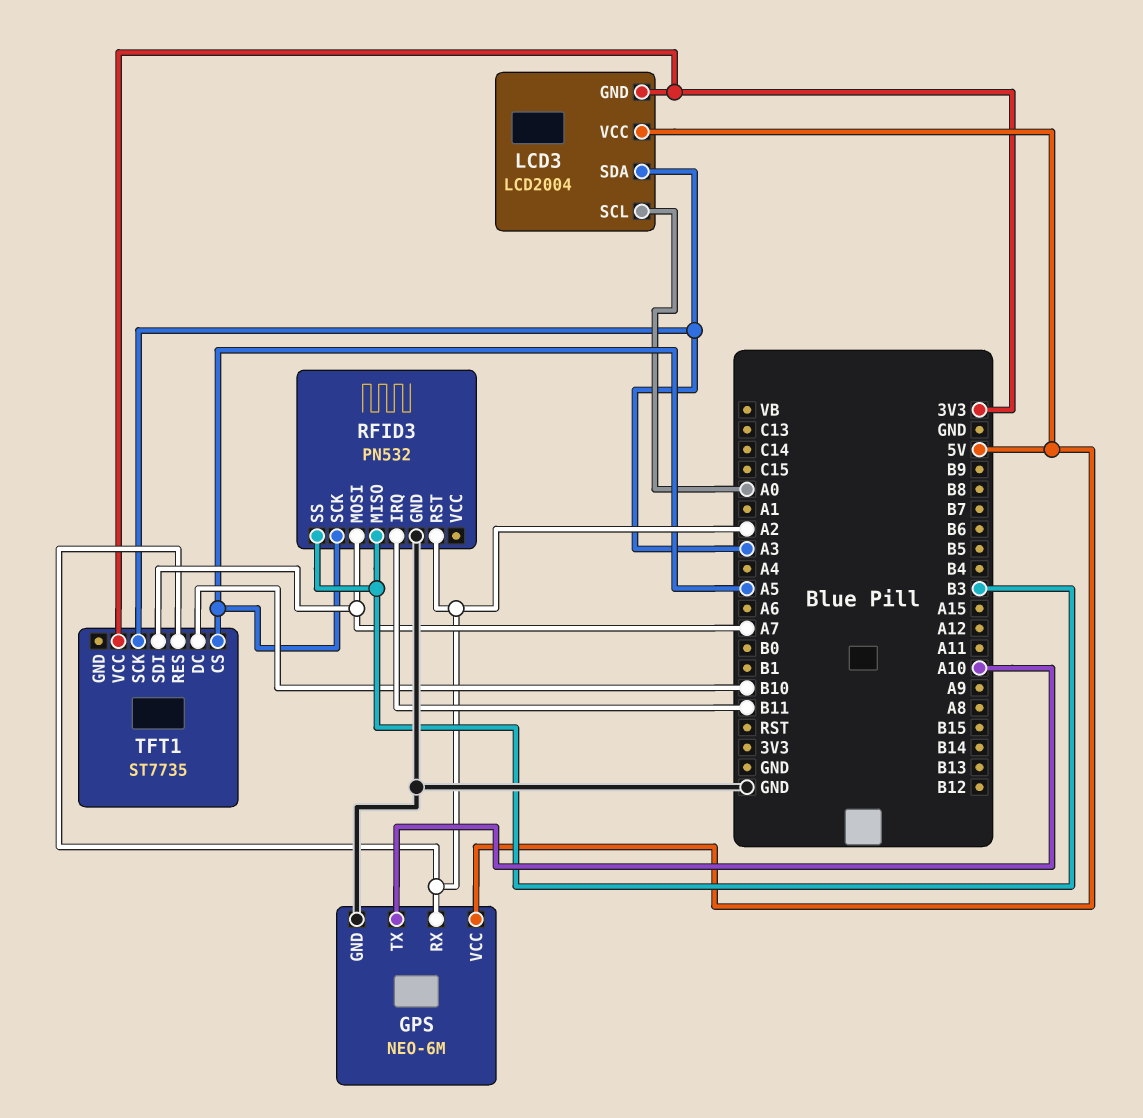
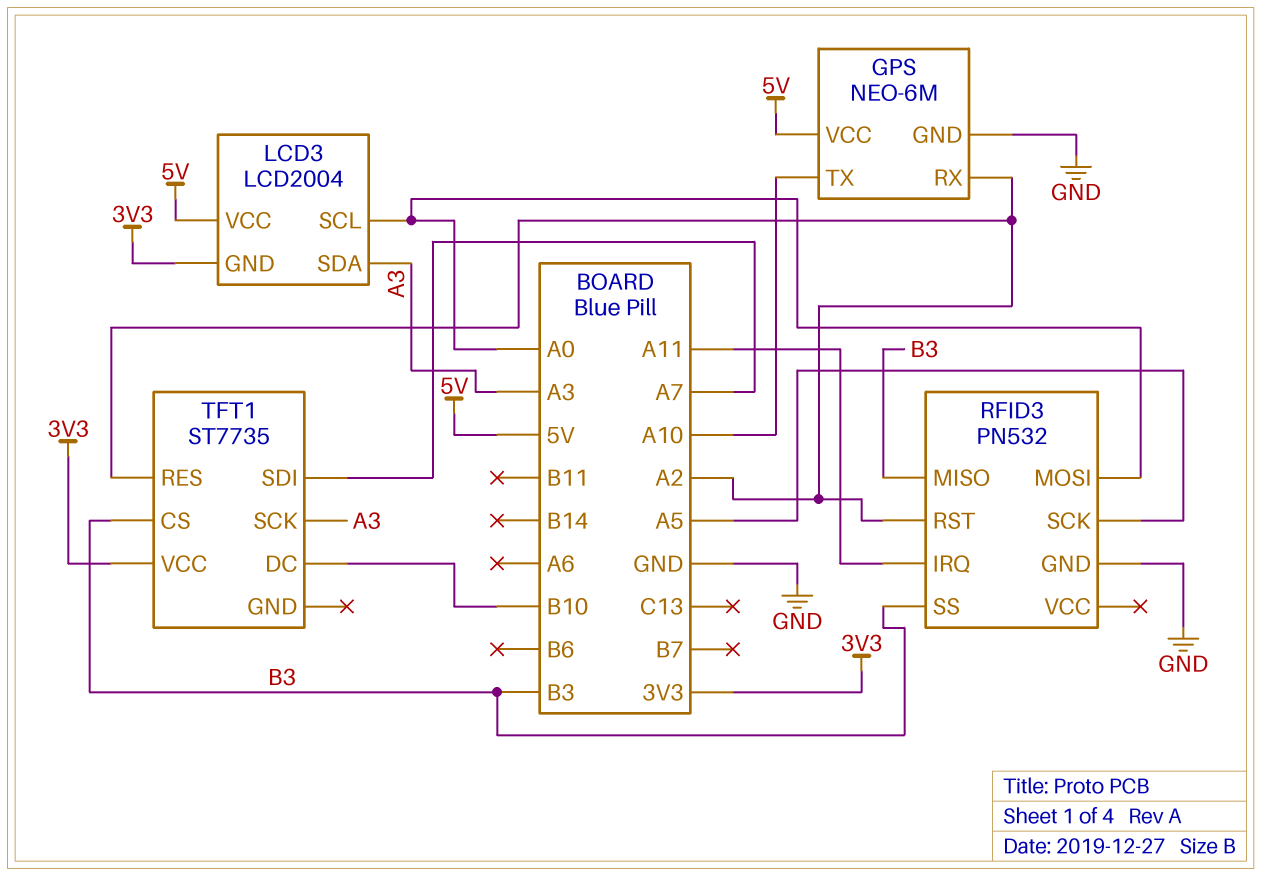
RFID3 pin IRQ: B11 -> A11
RFID3 pin MOSI: A7 -> A0
TFT1 pin CS: A5 -> B3

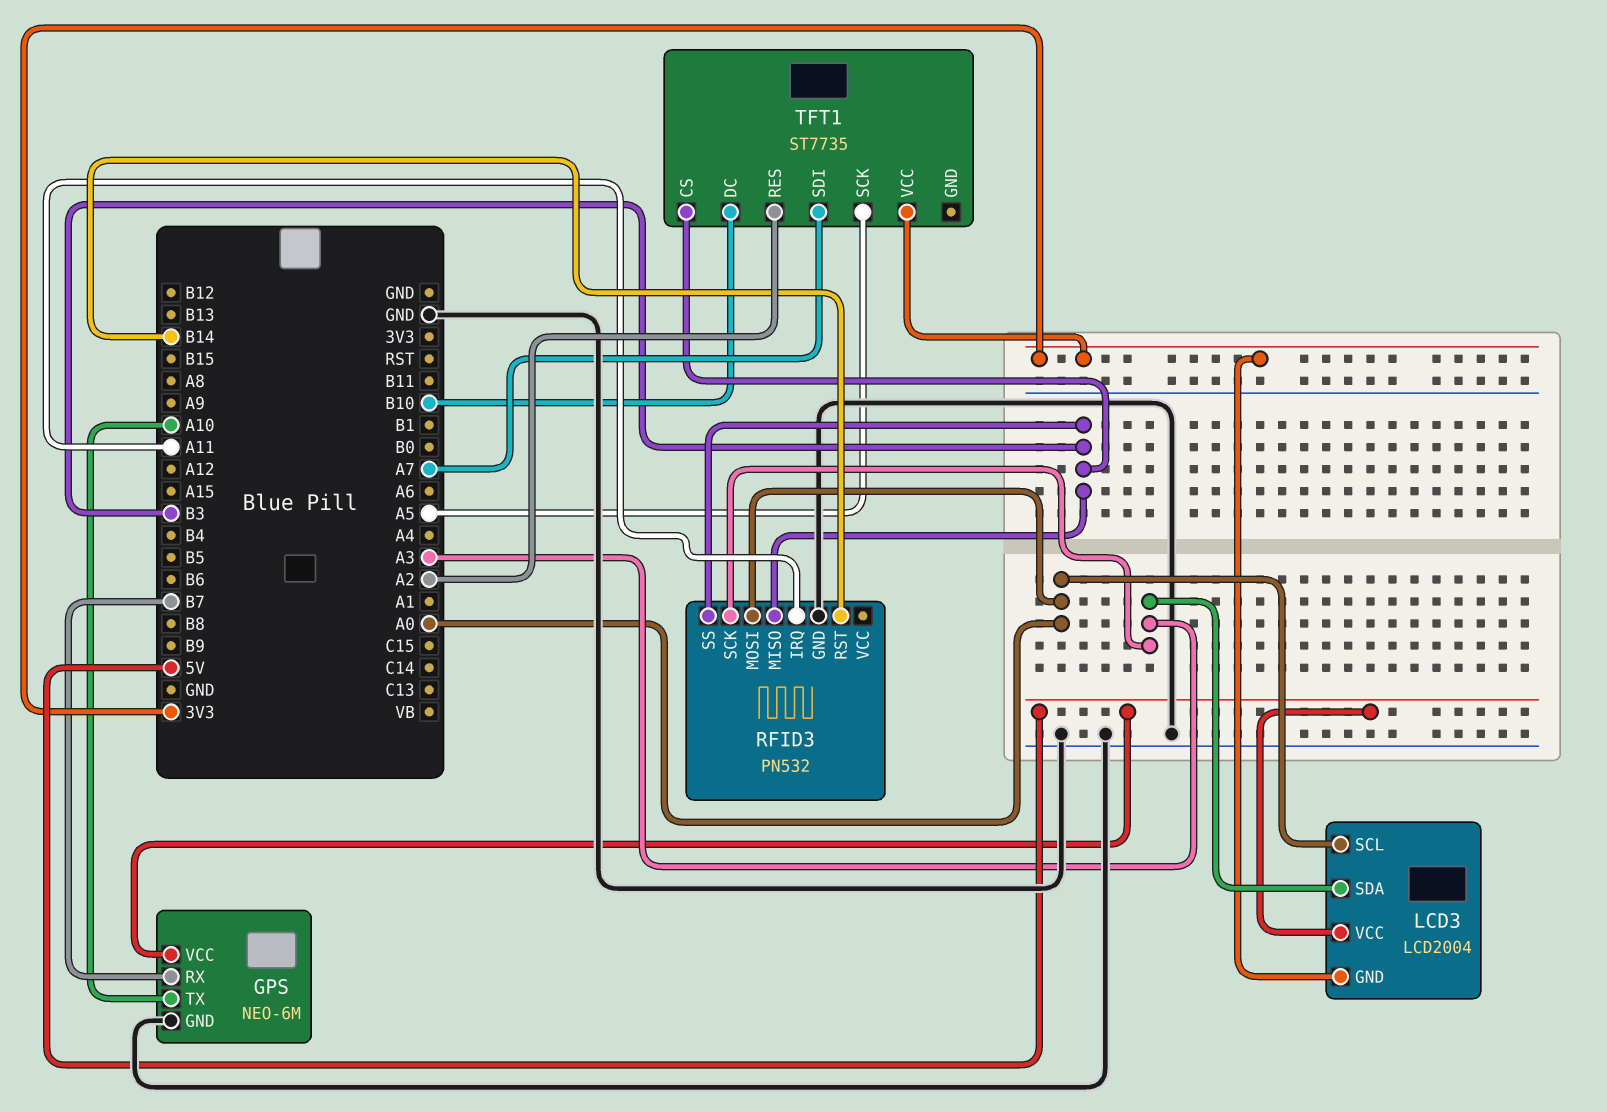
GPS pin RX: A2 -> B7
RFID3 pin RST: A2 -> B14
RFID3 pin SCK: A5 -> A3
TFT1 pin SCK: A3 -> A5

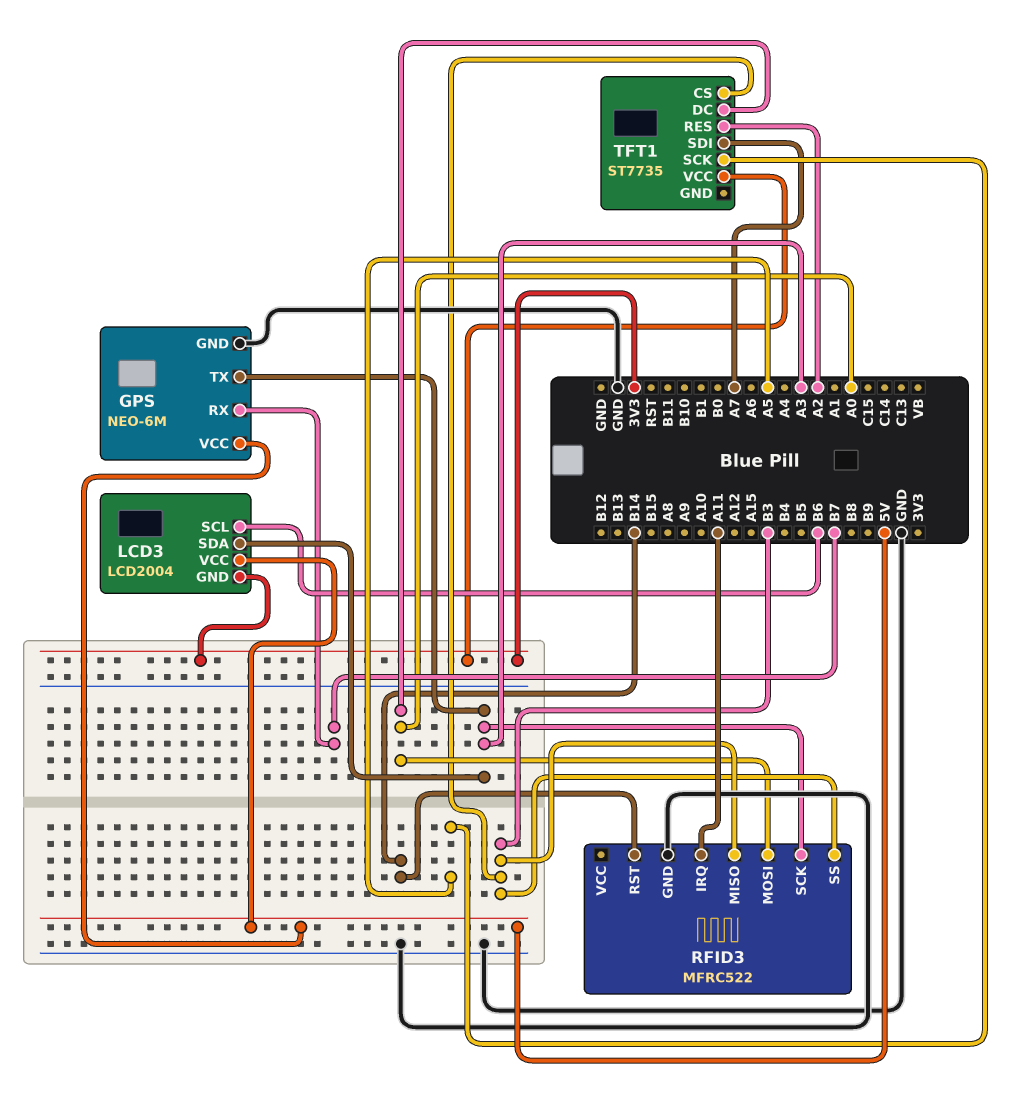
GPS pin TX: A10 -> A3
LCD3 pin SCL: A0 -> B6
RFID3: PN532 -> MFRC522
TFT1 pin DC: B10 -> A0

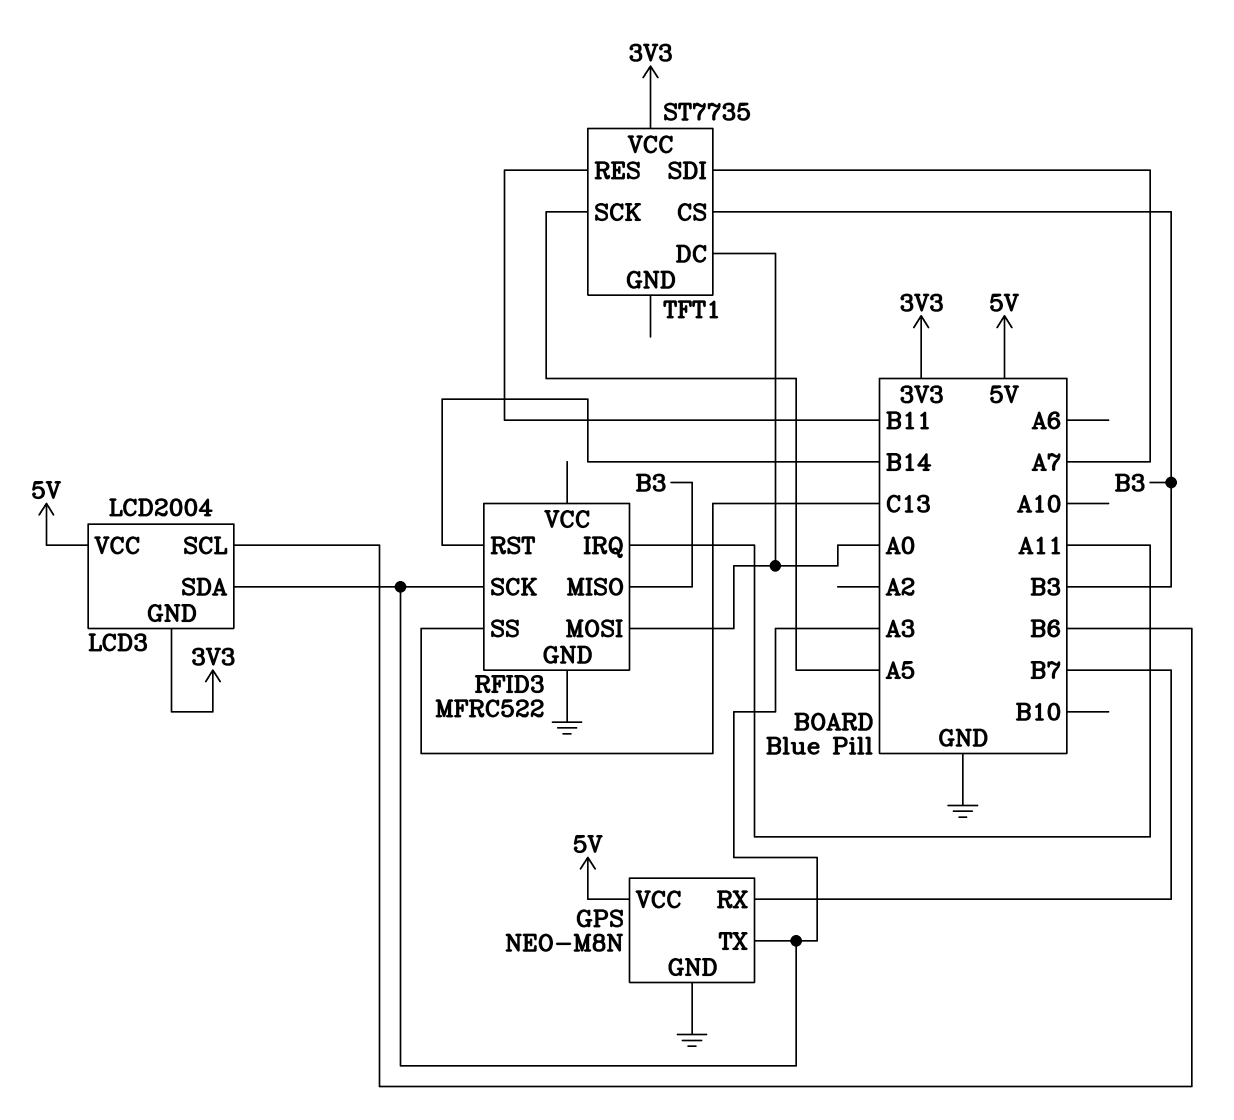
GPS: NEO-6M -> NEO-M8N
RFID3 pin SS: B3 -> C13
TFT1 pin RES: A2 -> B11

